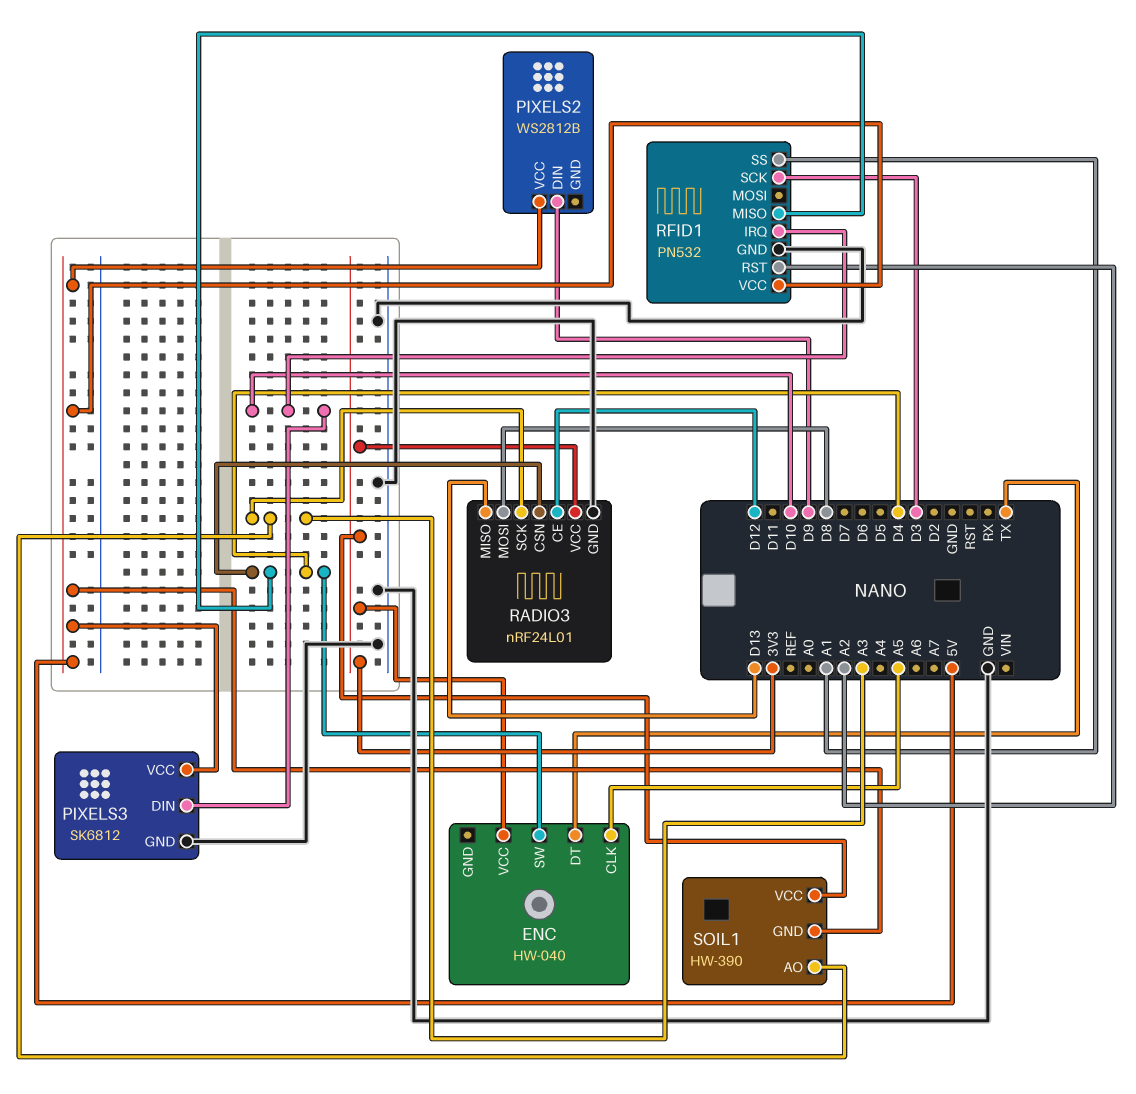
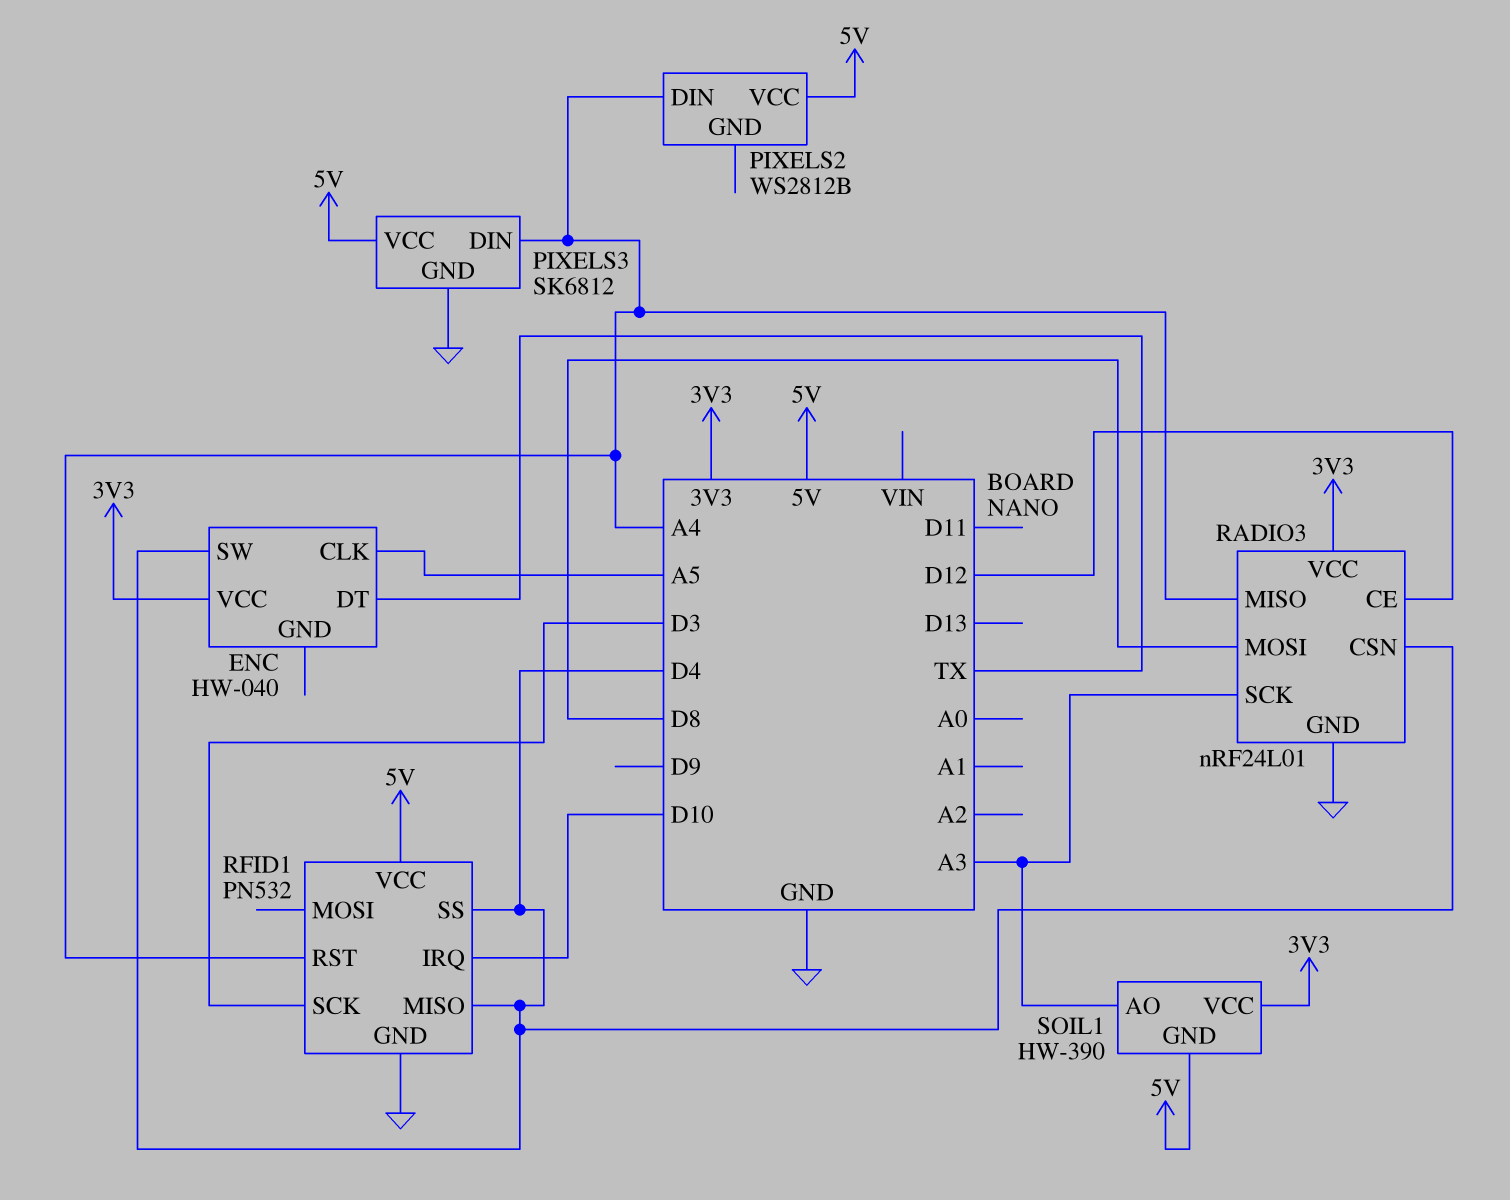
PIXELS2 pin DIN: D9 -> A4
PIXELS3 pin DIN: D10 -> A4
RADIO3 pin MISO: D13 -> A4
RFID1 pin RST: A2 -> A4
RFID1 pin SS: A1 -> D4

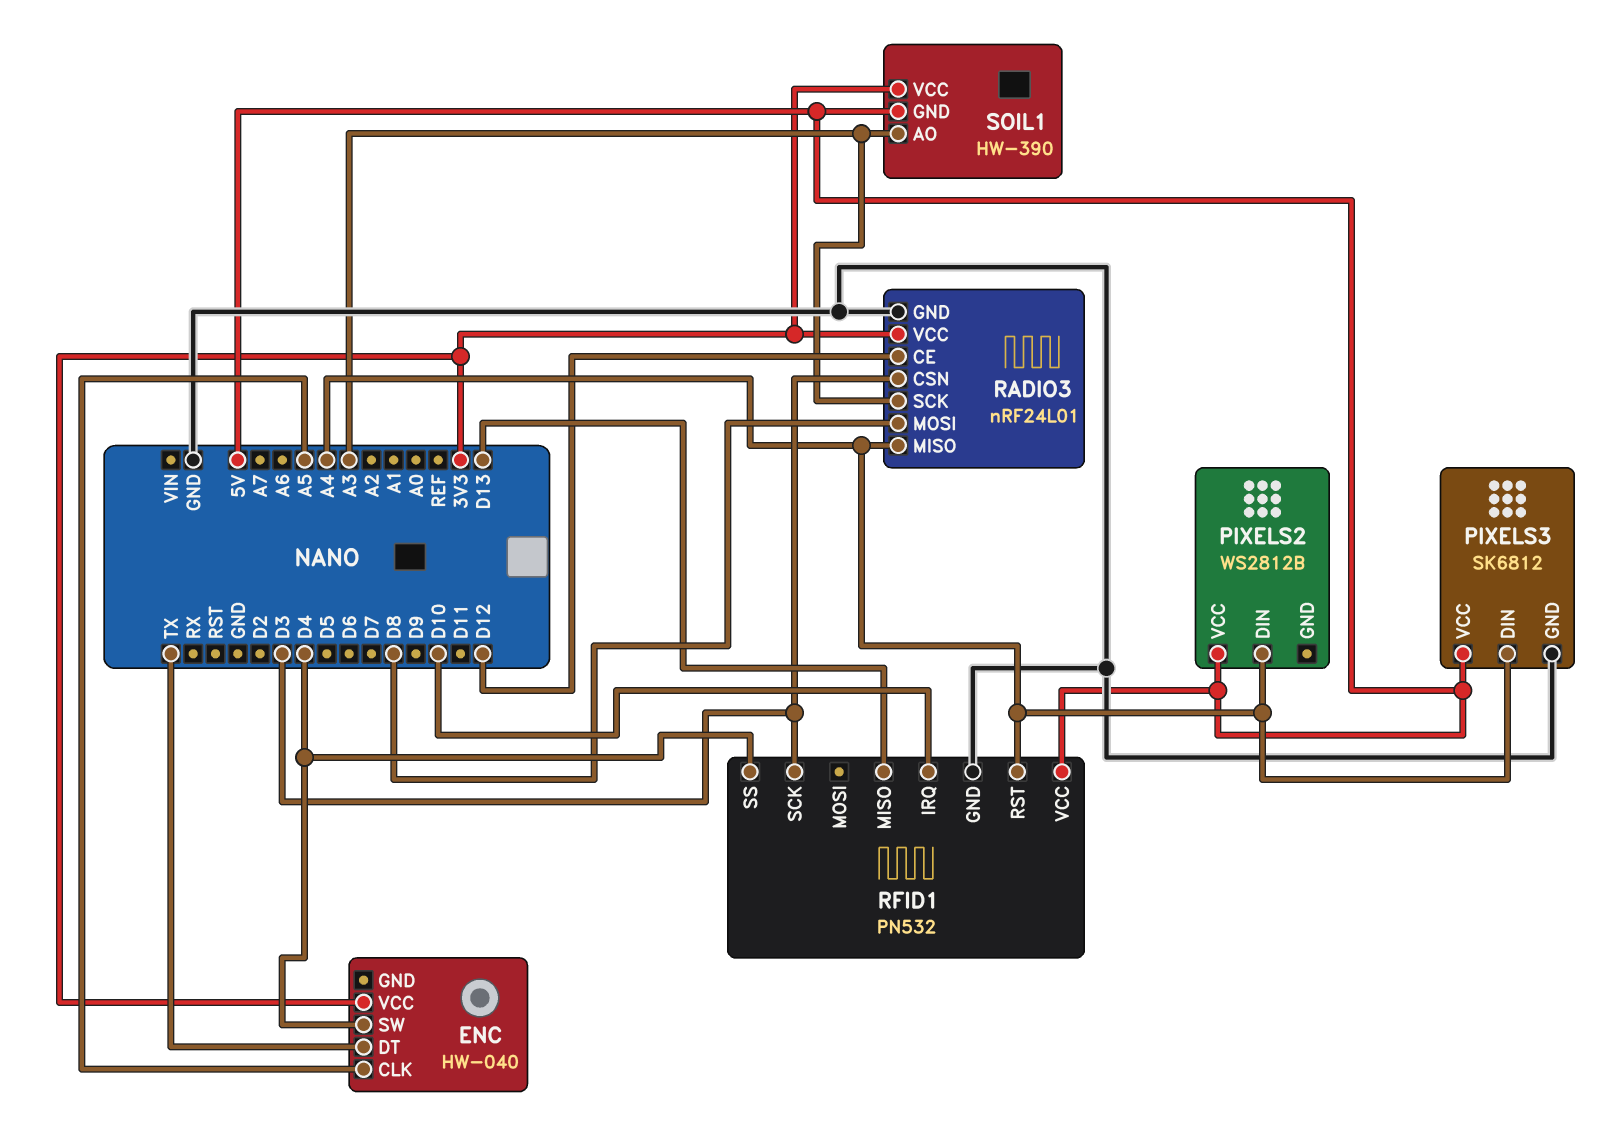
RADIO3 pin CSN: D4 -> D3
RFID1 pin MISO: D4 -> D13

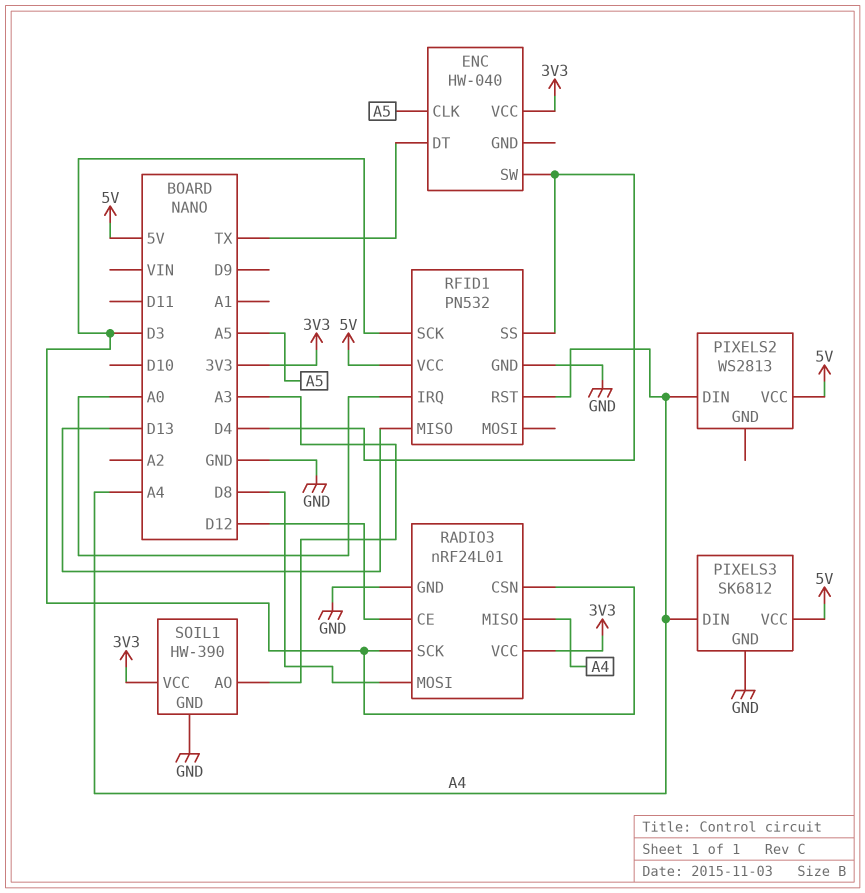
PIXELS2: WS2812B -> WS2813
RADIO3 pin SCK: A3 -> D3
RFID1 pin IRQ: D10 -> A0
SOIL1 pin GND: 5V -> GND

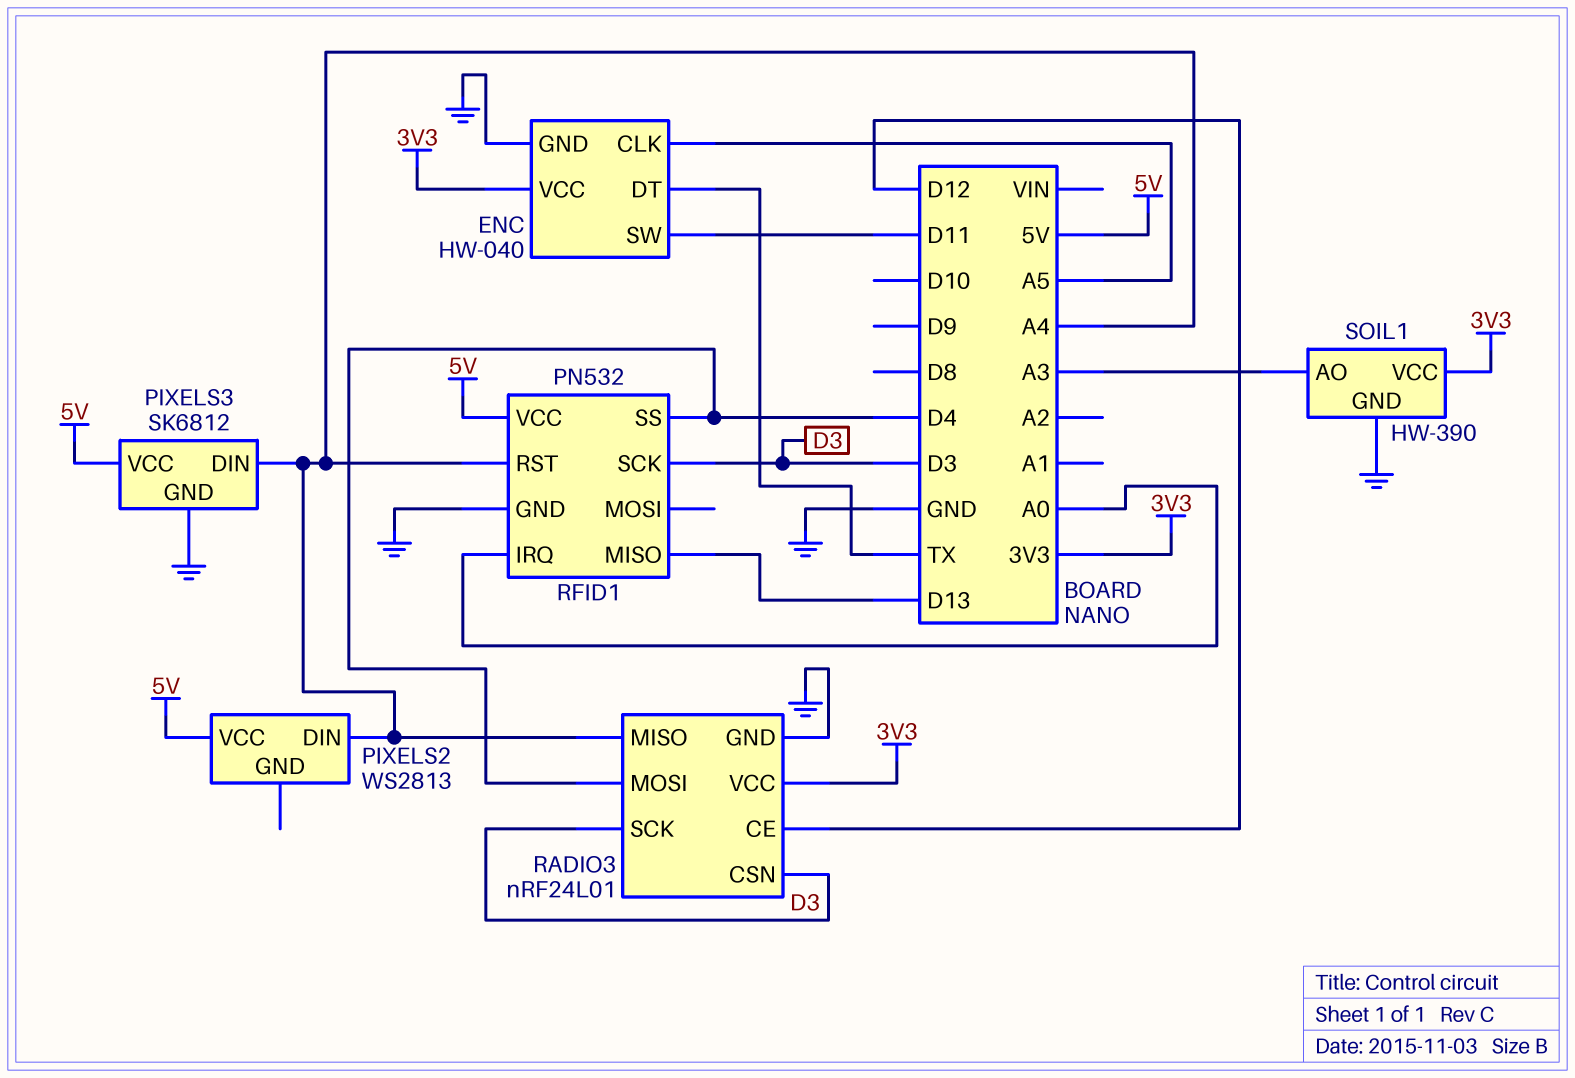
ENC pin GND: none -> GND
ENC pin SW: D4 -> D11
RADIO3 pin MOSI: D8 -> D4

